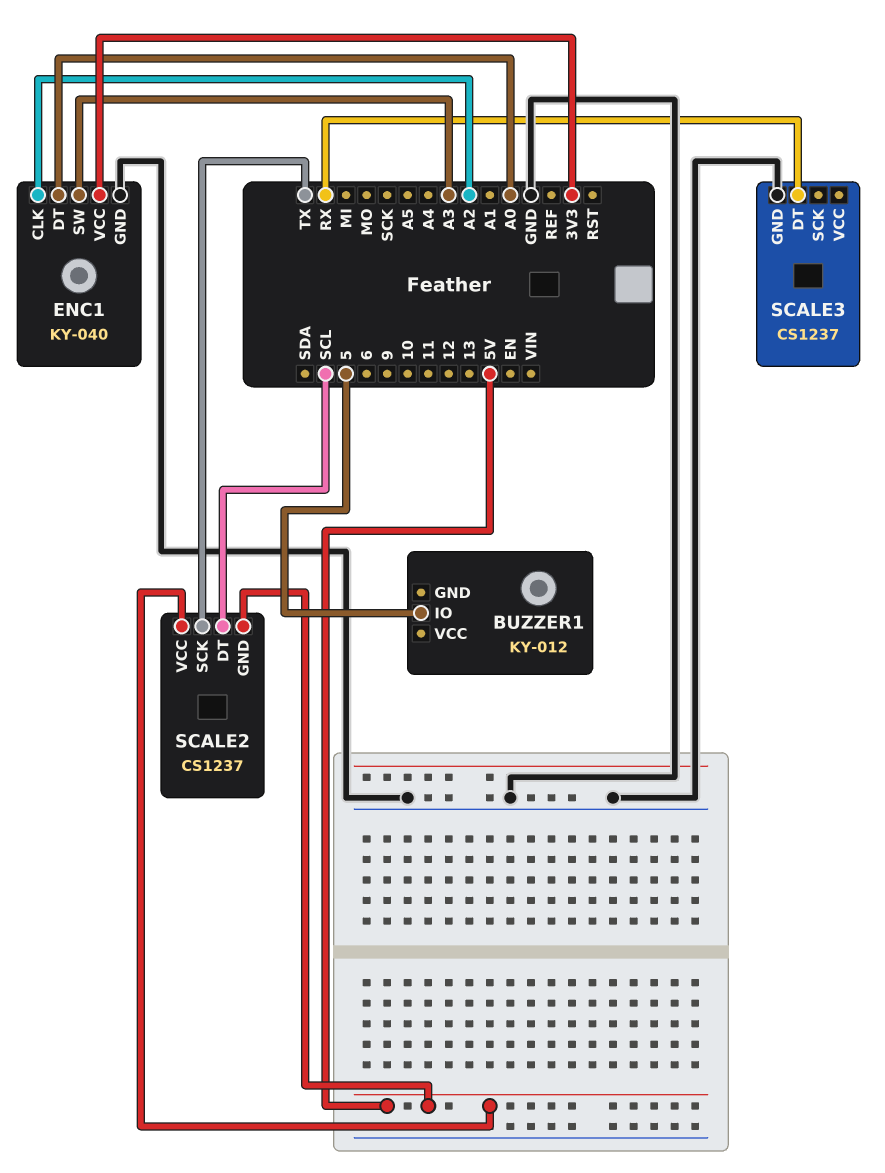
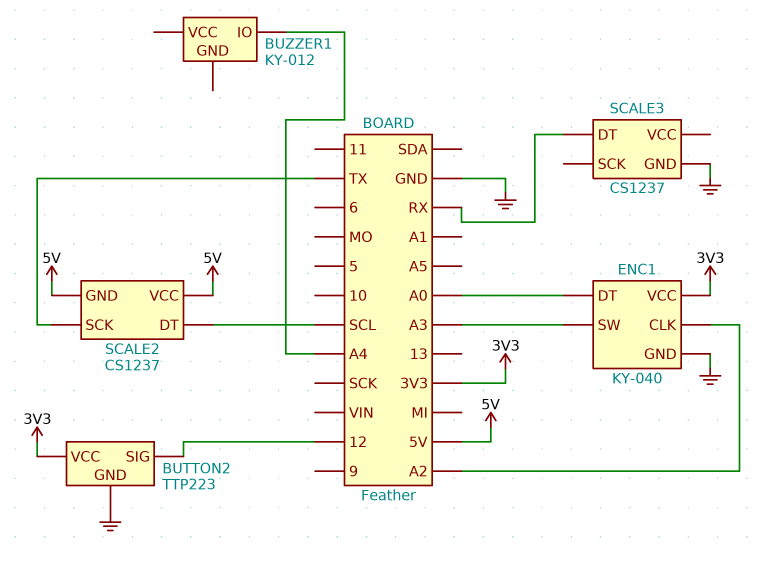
BUTTON2: none -> TTP223
BUTTON2 pin GND: none -> GND
BUTTON2 pin SIG: none -> 12
BUTTON2 pin VCC: none -> 3V3
BUZZER1 pin IO: 5 -> A4

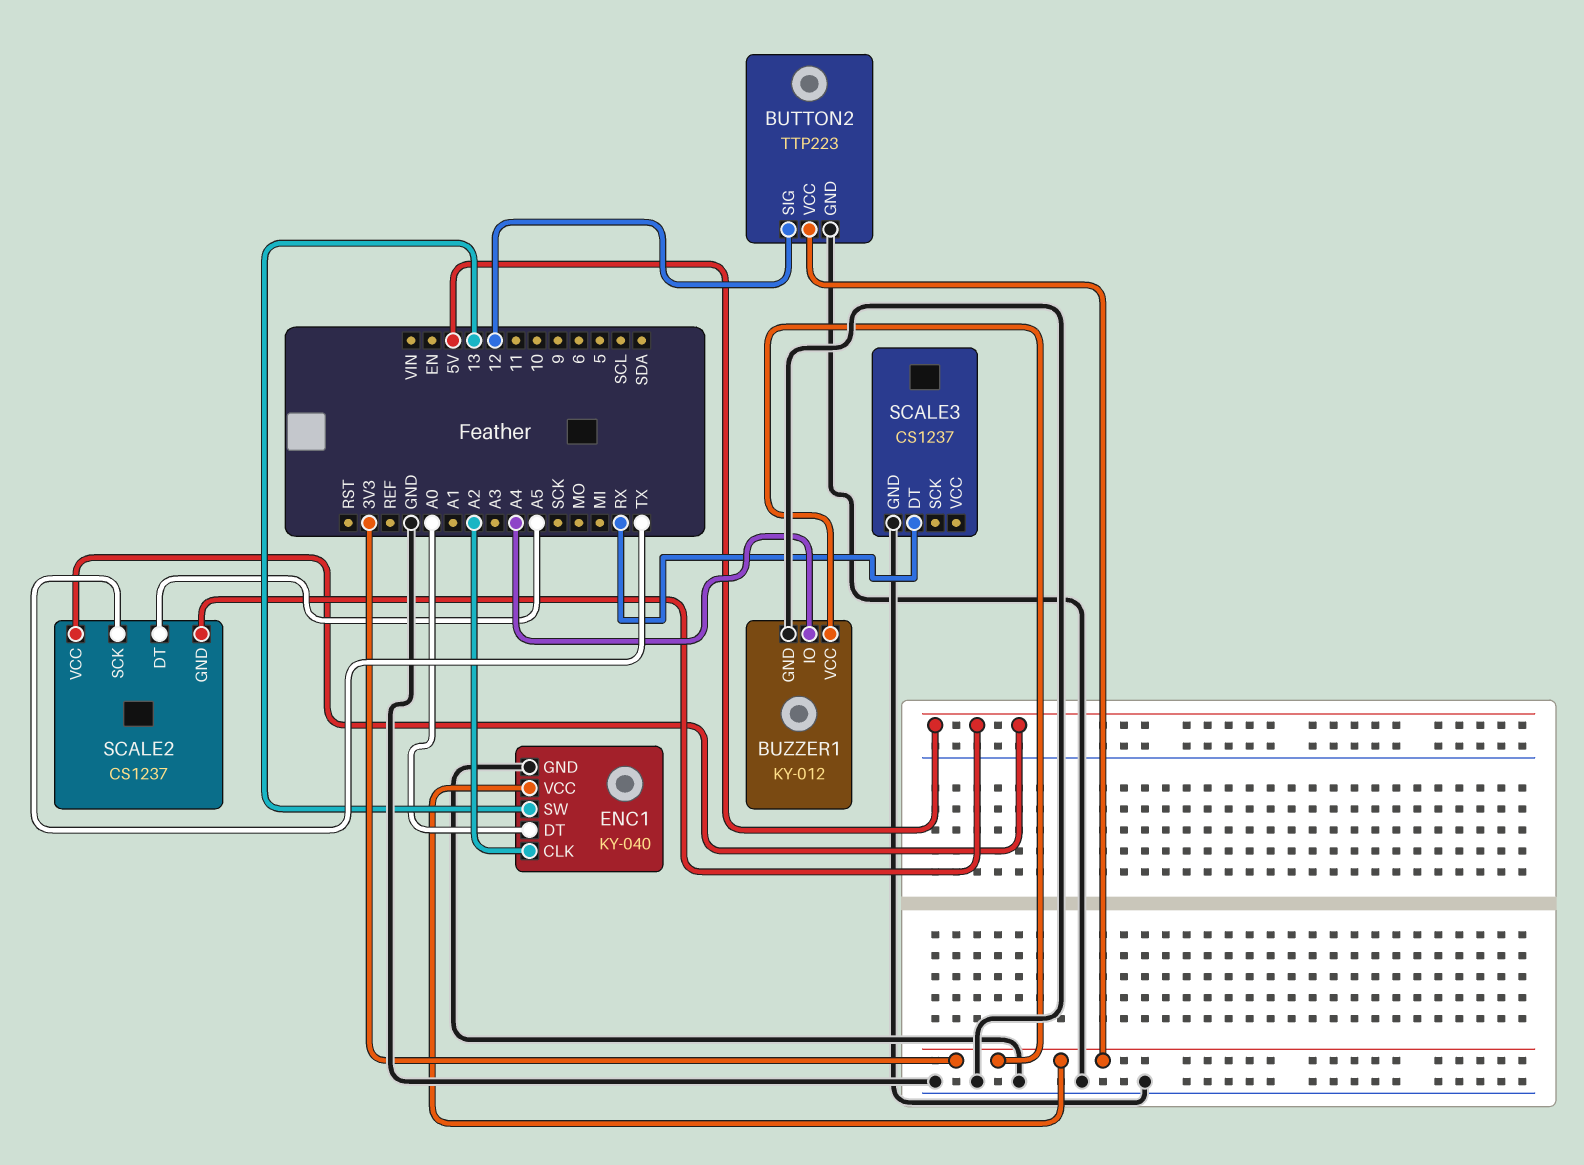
BUZZER1 pin GND: none -> GND
BUZZER1 pin VCC: none -> 3V3
ENC1 pin SW: A3 -> 13
SCALE2 pin DT: SCL -> A5

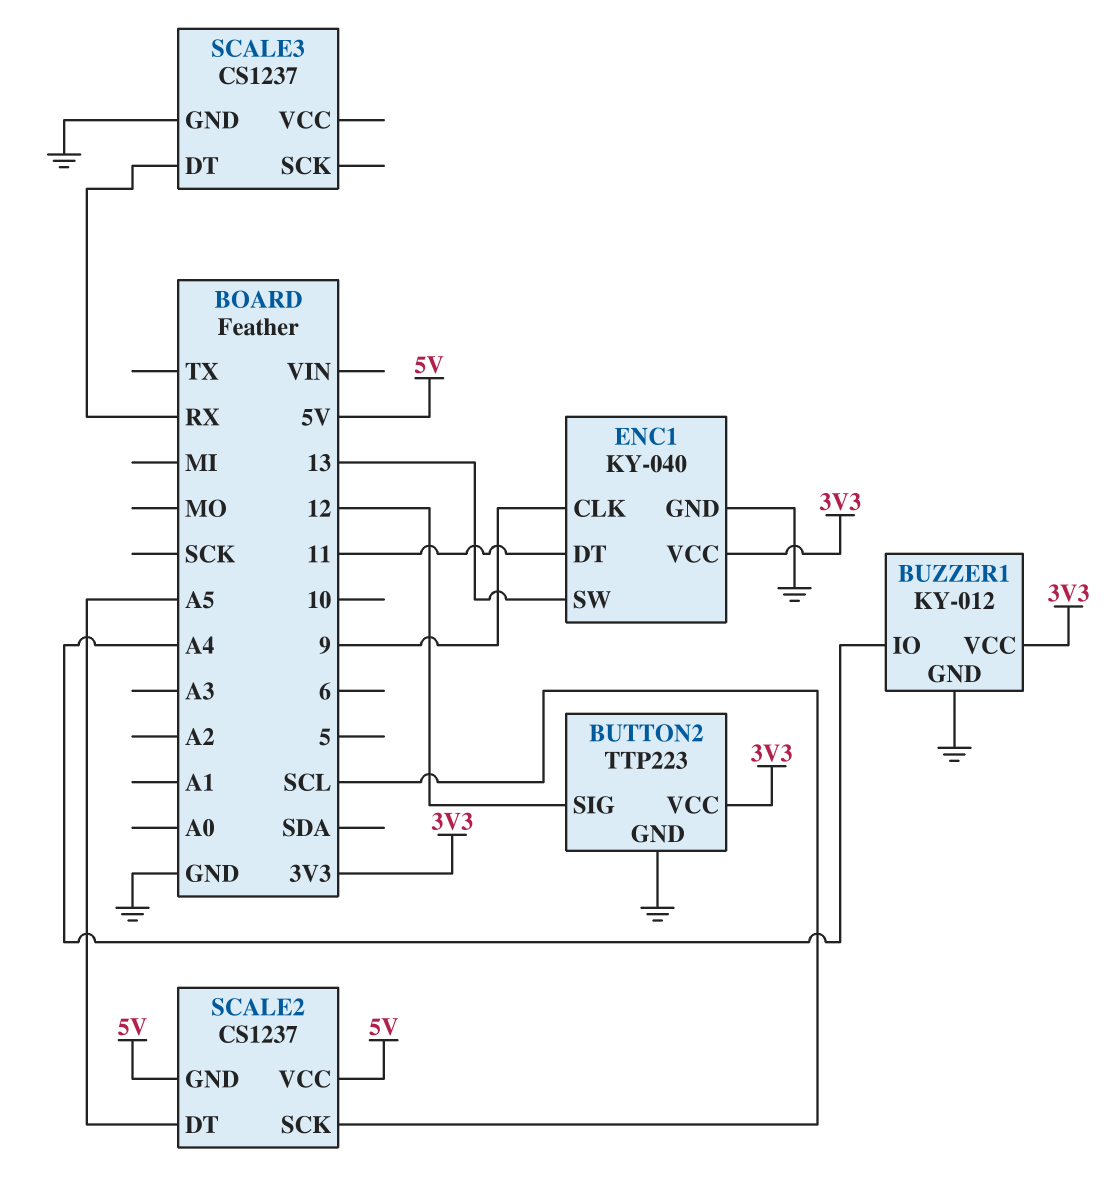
ENC1 pin CLK: A2 -> 9
ENC1 pin DT: A0 -> 11
SCALE2 pin SCK: TX -> SCL

